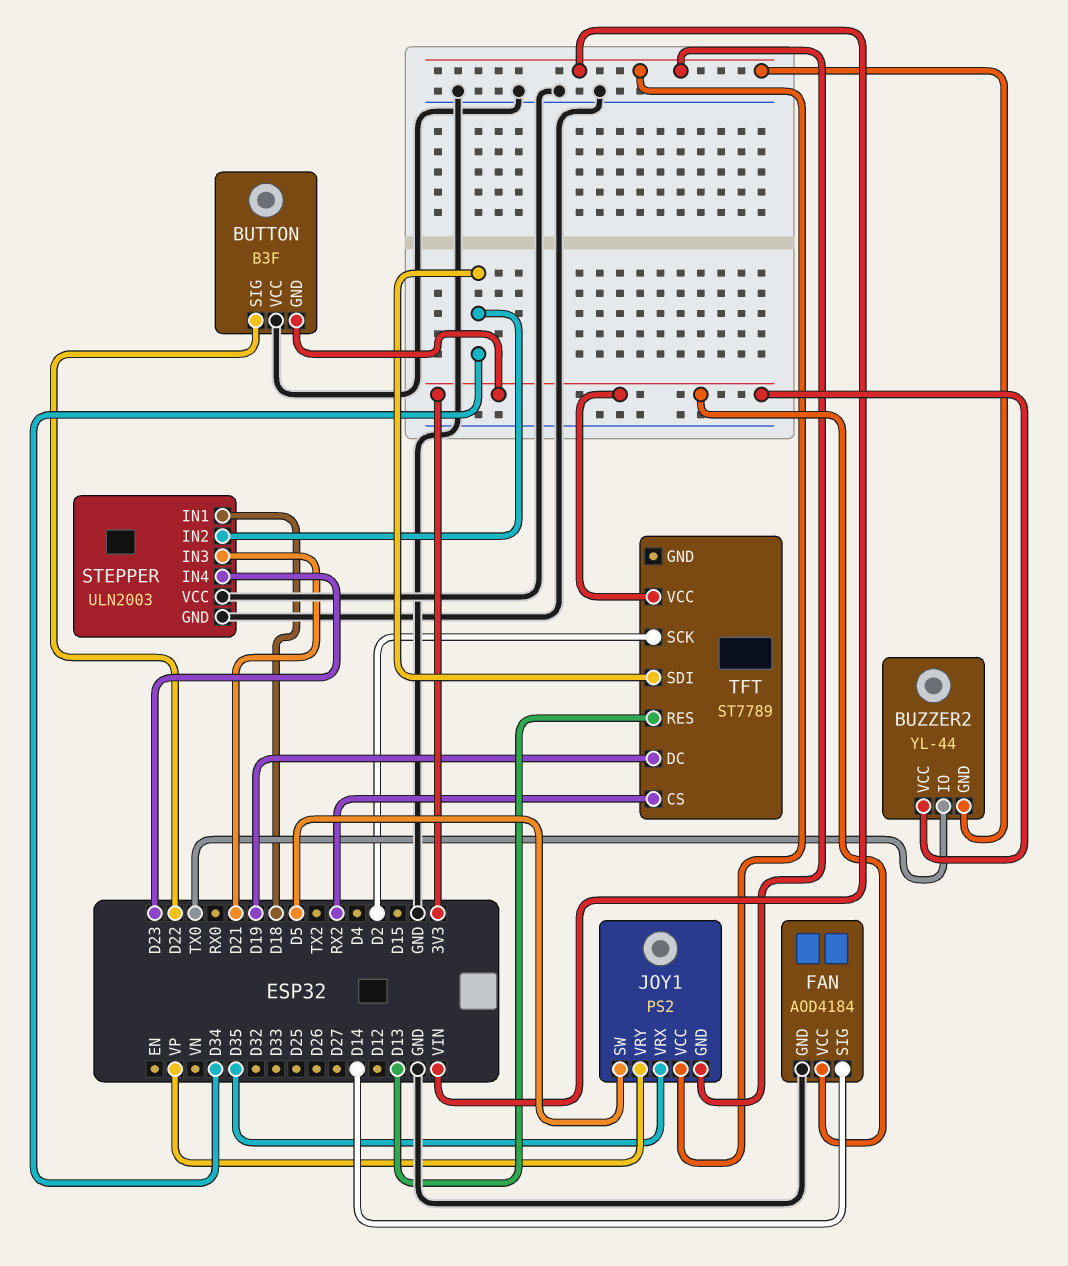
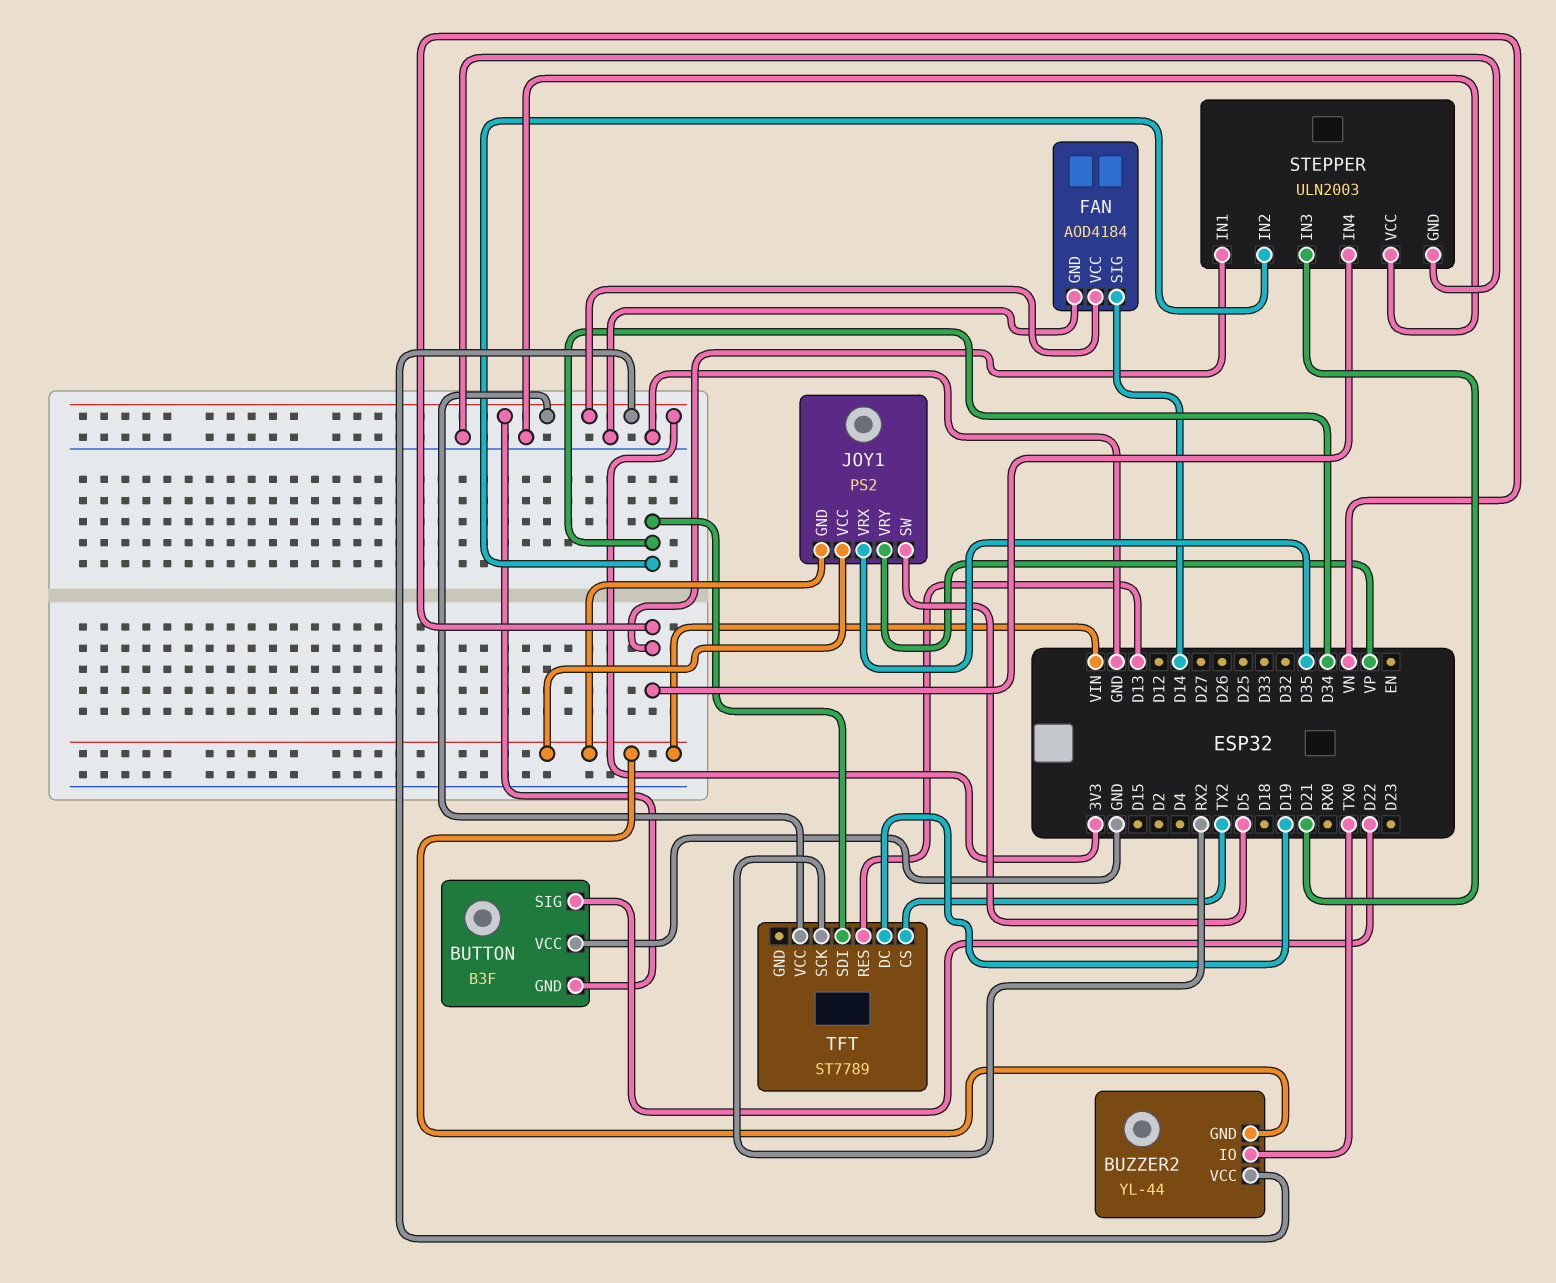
STEPPER pin IN1: D18 -> VN
STEPPER pin IN4: D23 -> VN
TFT pin CS: RX2 -> TX2
TFT pin SCK: D2 -> RX2

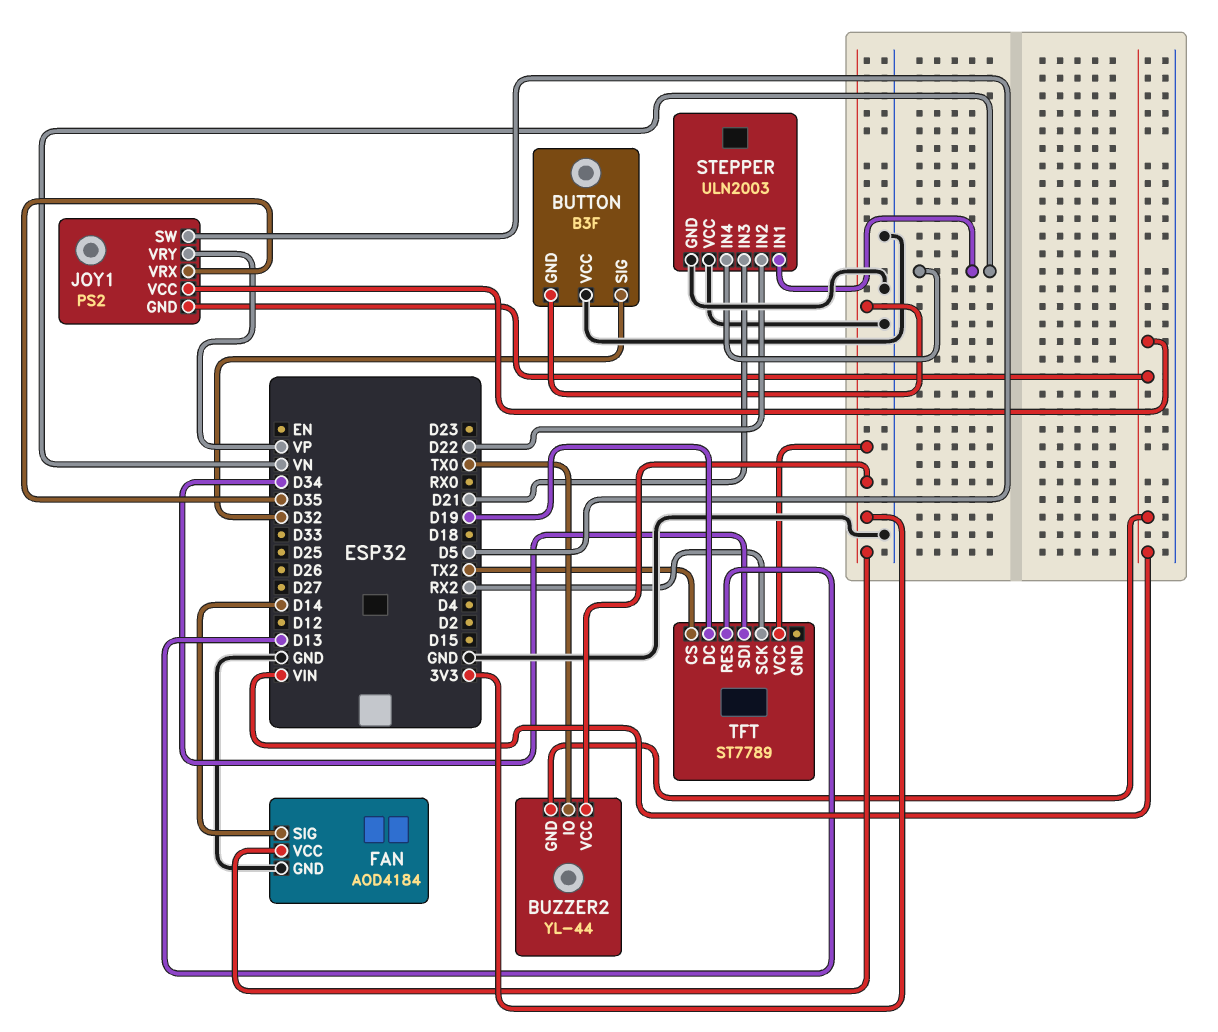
BUTTON pin SIG: D22 -> D32
STEPPER pin IN2: D34 -> D22

